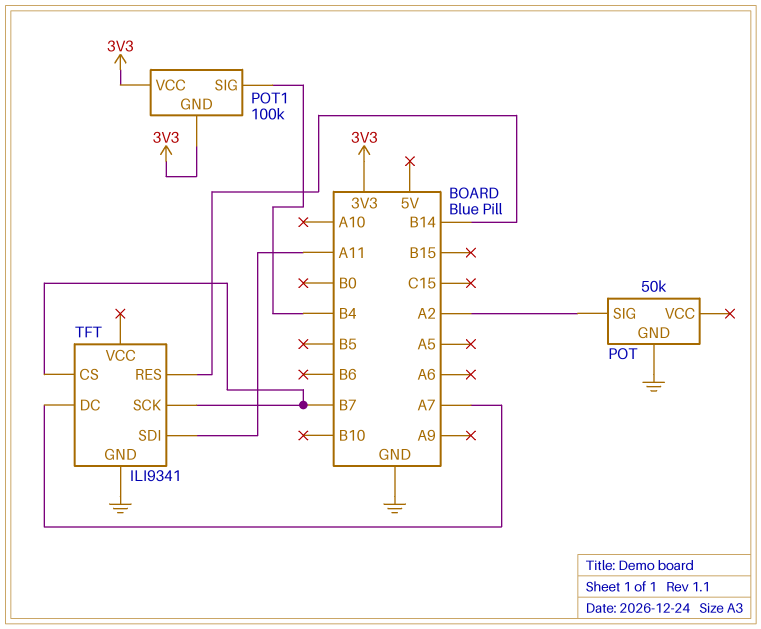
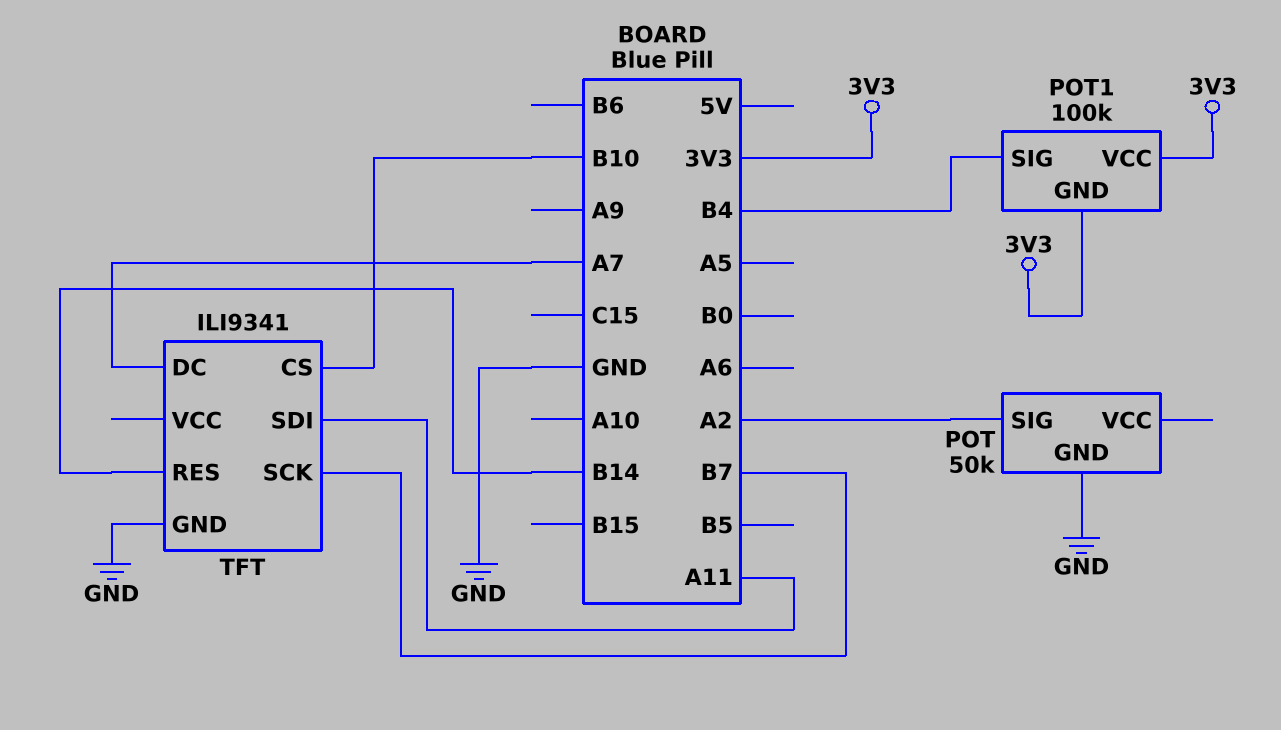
TFT pin CS: B7 -> B10

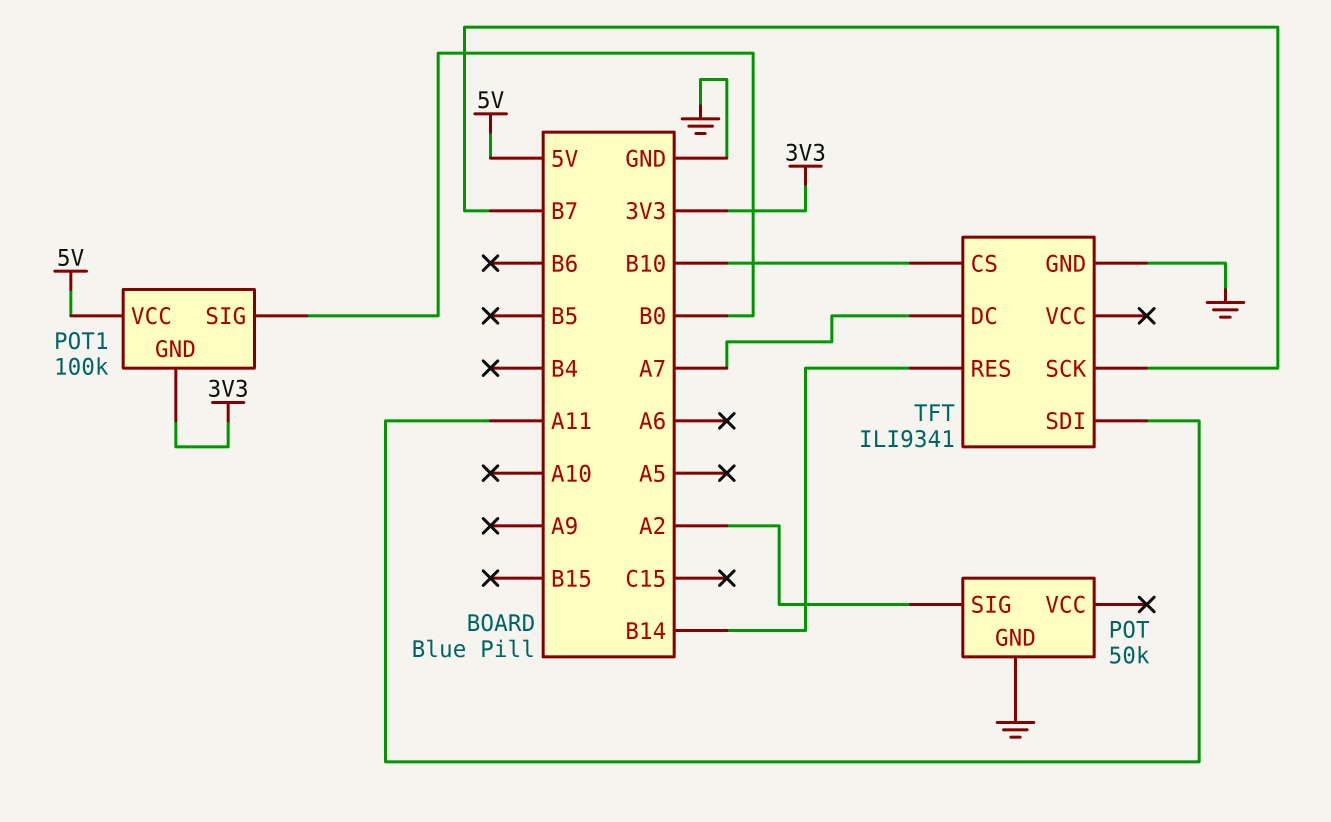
POT1 pin SIG: B4 -> B0
POT1 pin VCC: 3V3 -> 5V

